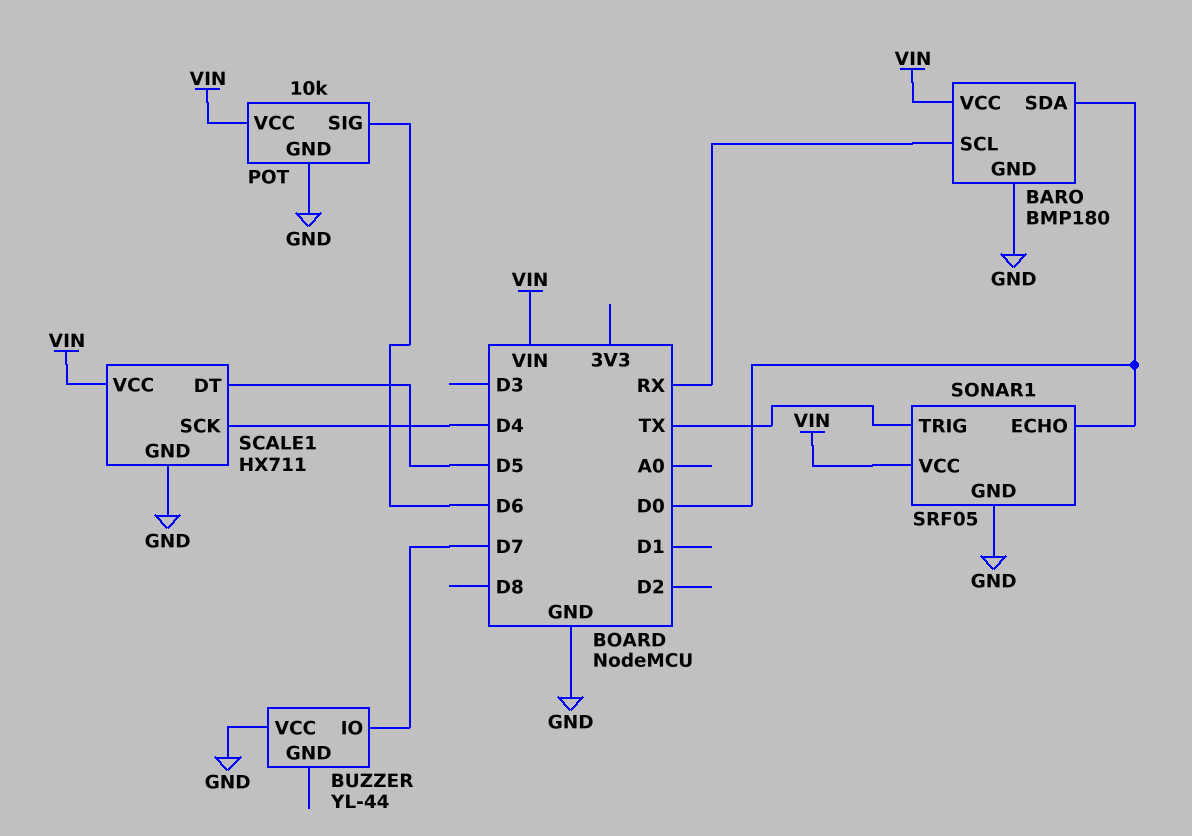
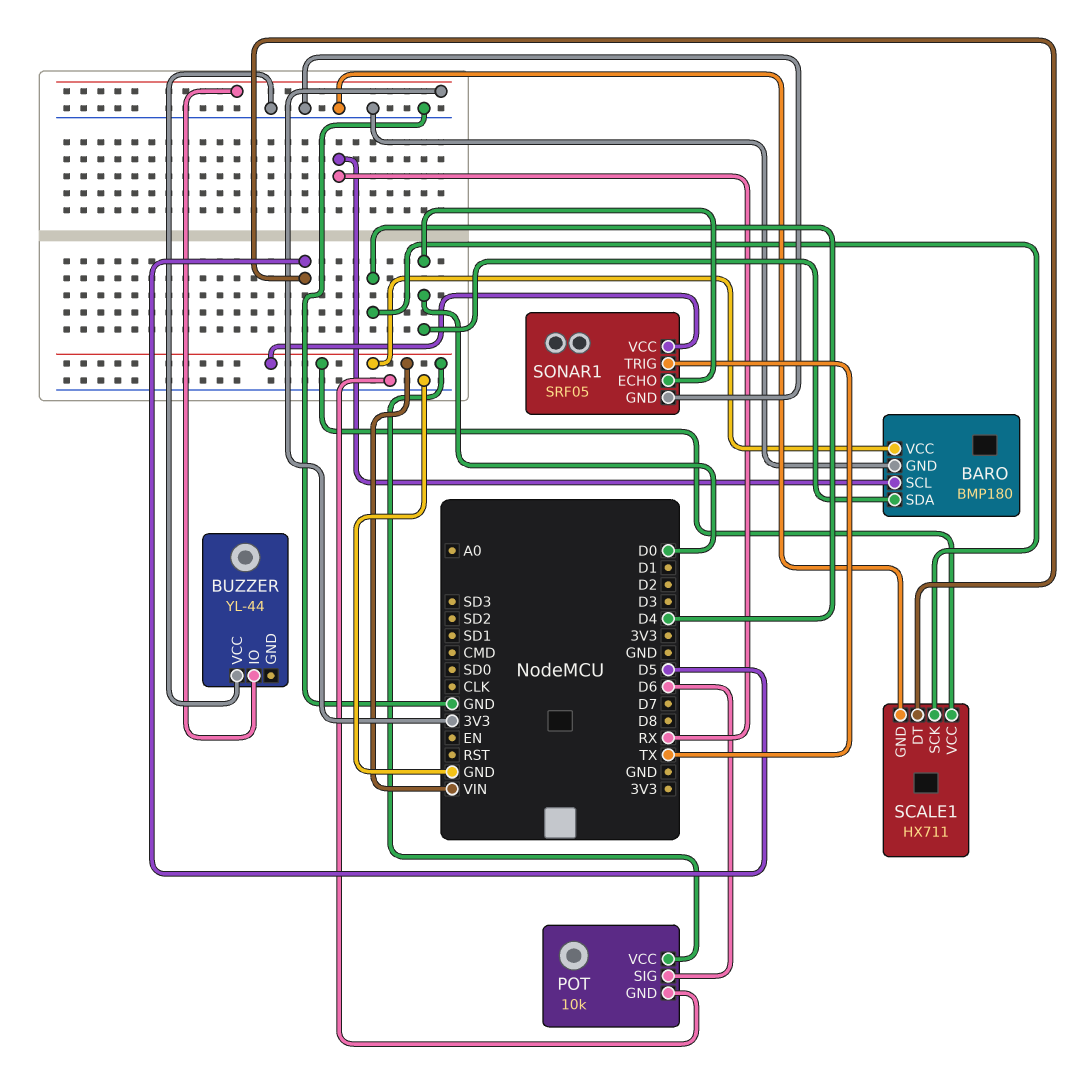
BUZZER pin IO: D7 -> 3V3

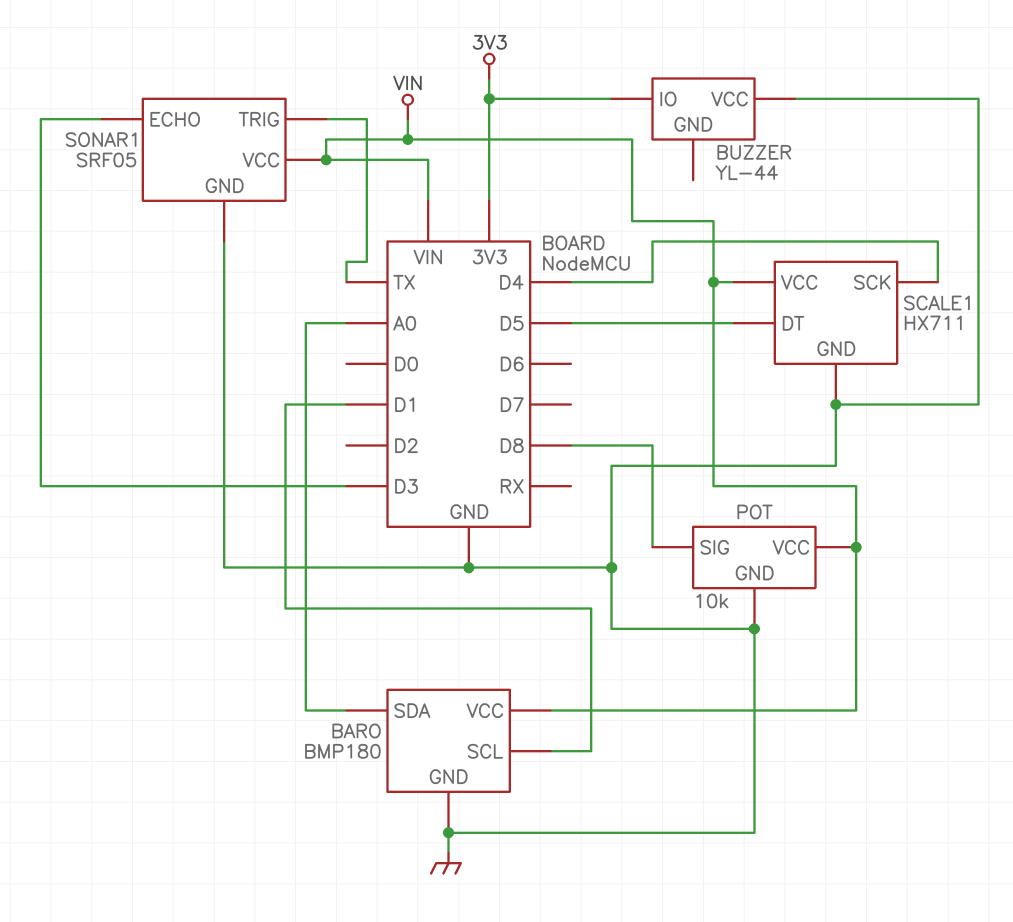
BARO pin SCL: RX -> D1
BARO pin SDA: D0 -> A0
POT pin SIG: D6 -> D8
SONAR1 pin ECHO: D0 -> D3

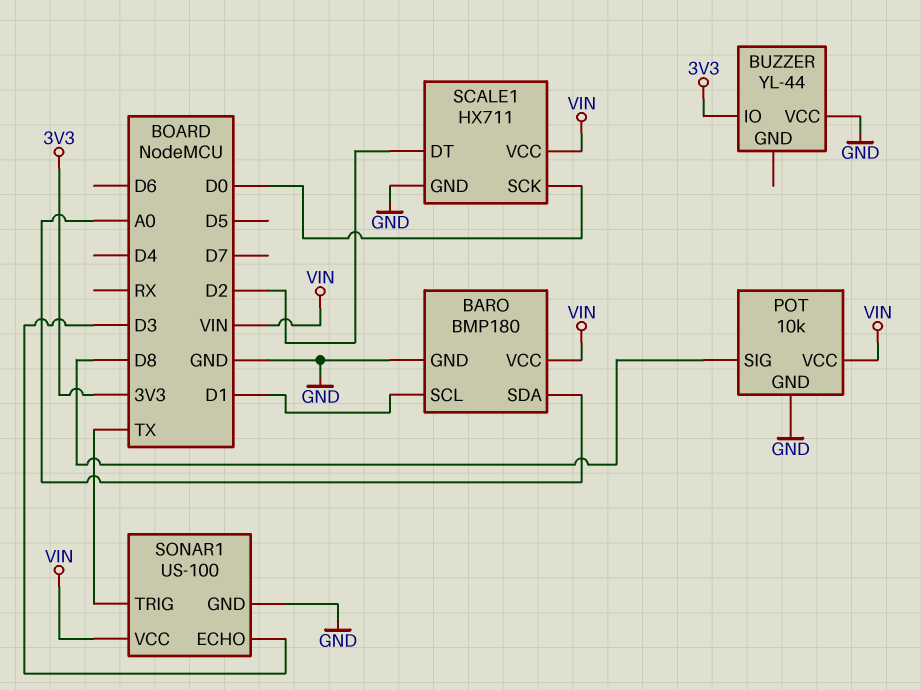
SCALE1 pin DT: D5 -> D2
SCALE1 pin SCK: D4 -> D0
SONAR1: SRF05 -> US-100

